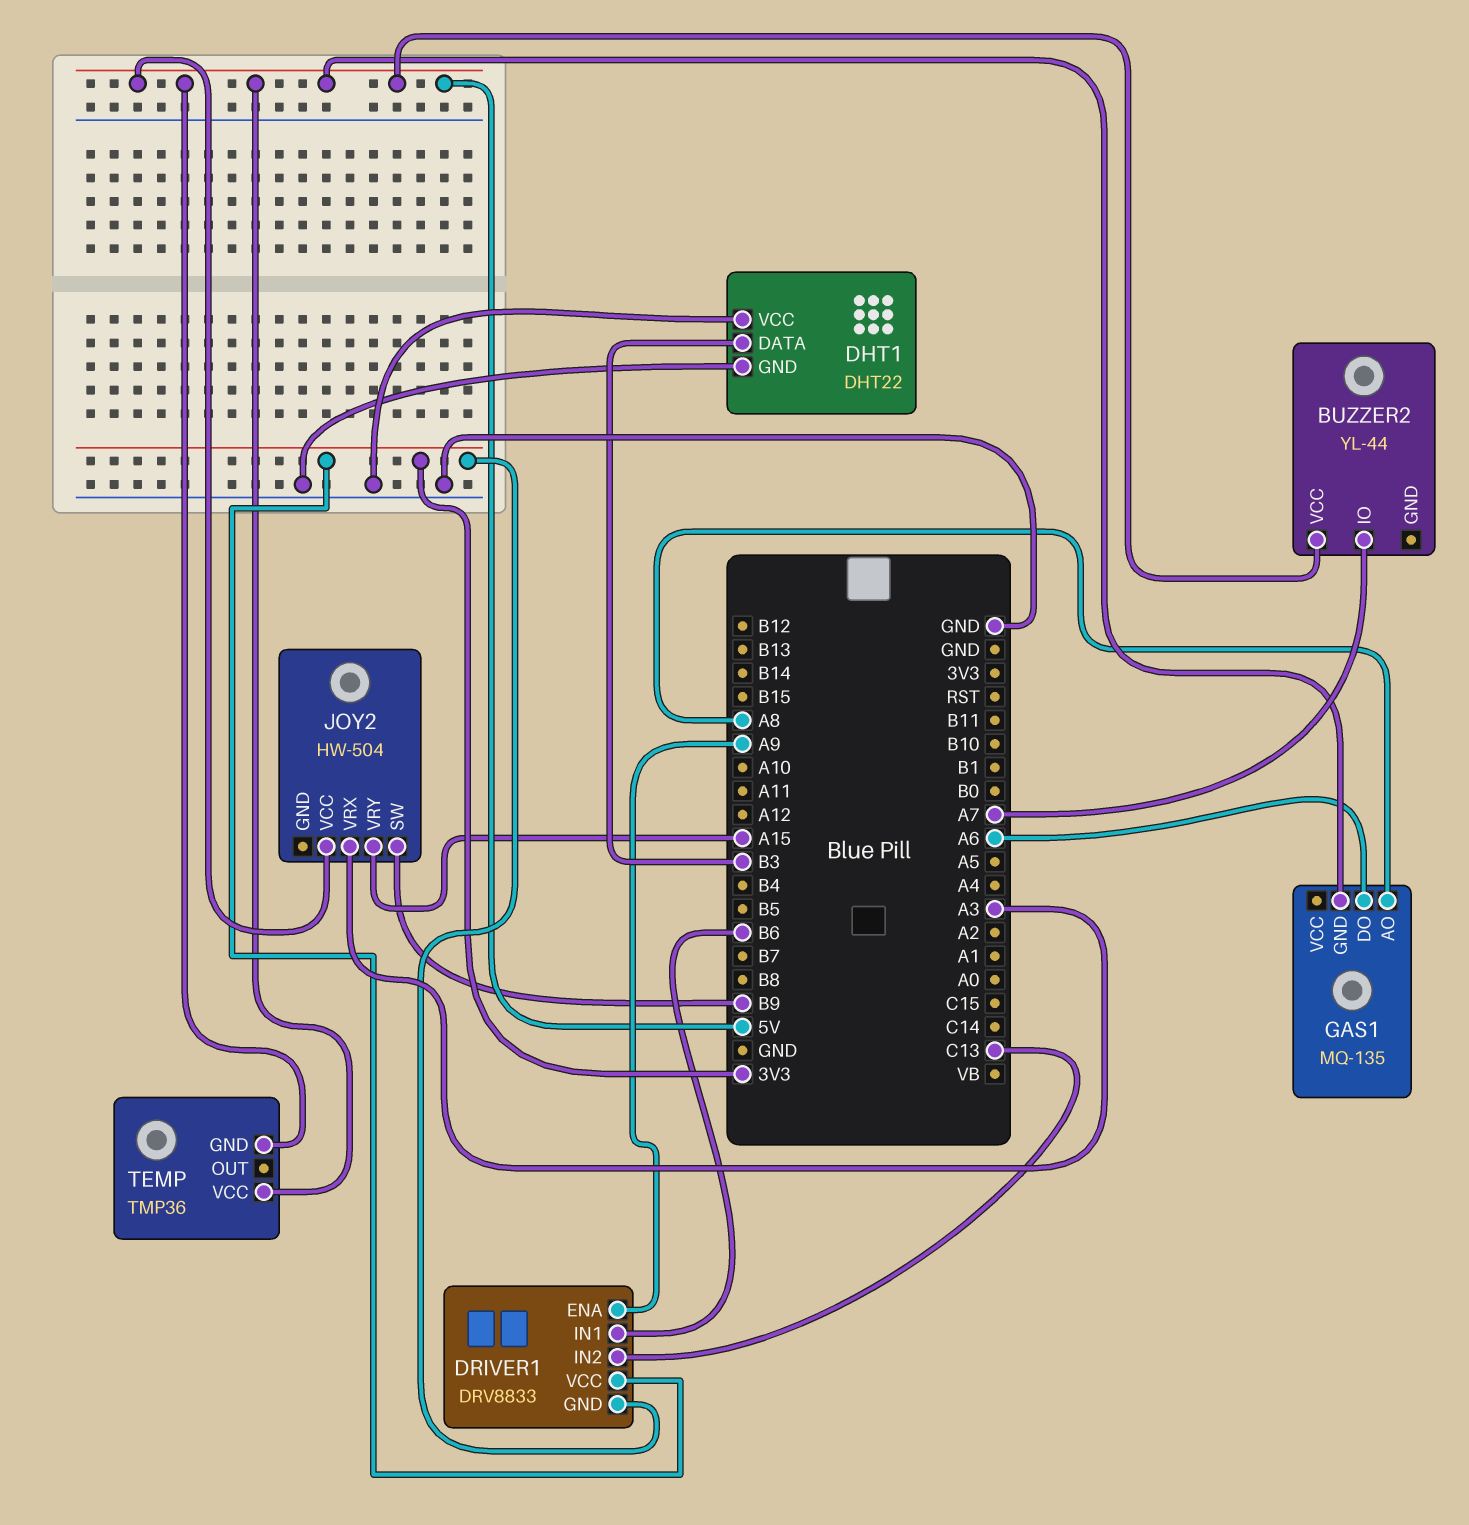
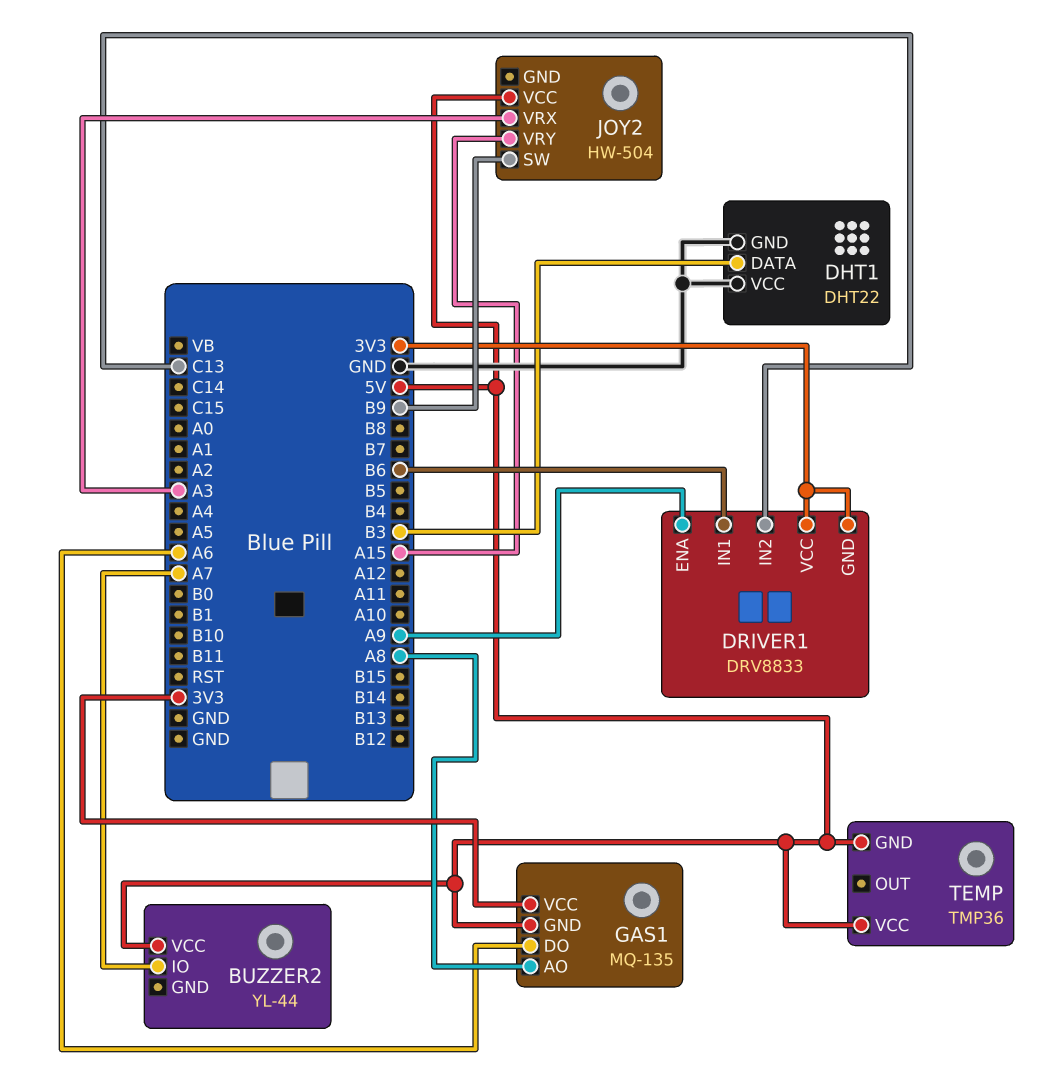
GAS1 pin VCC: none -> 3V3

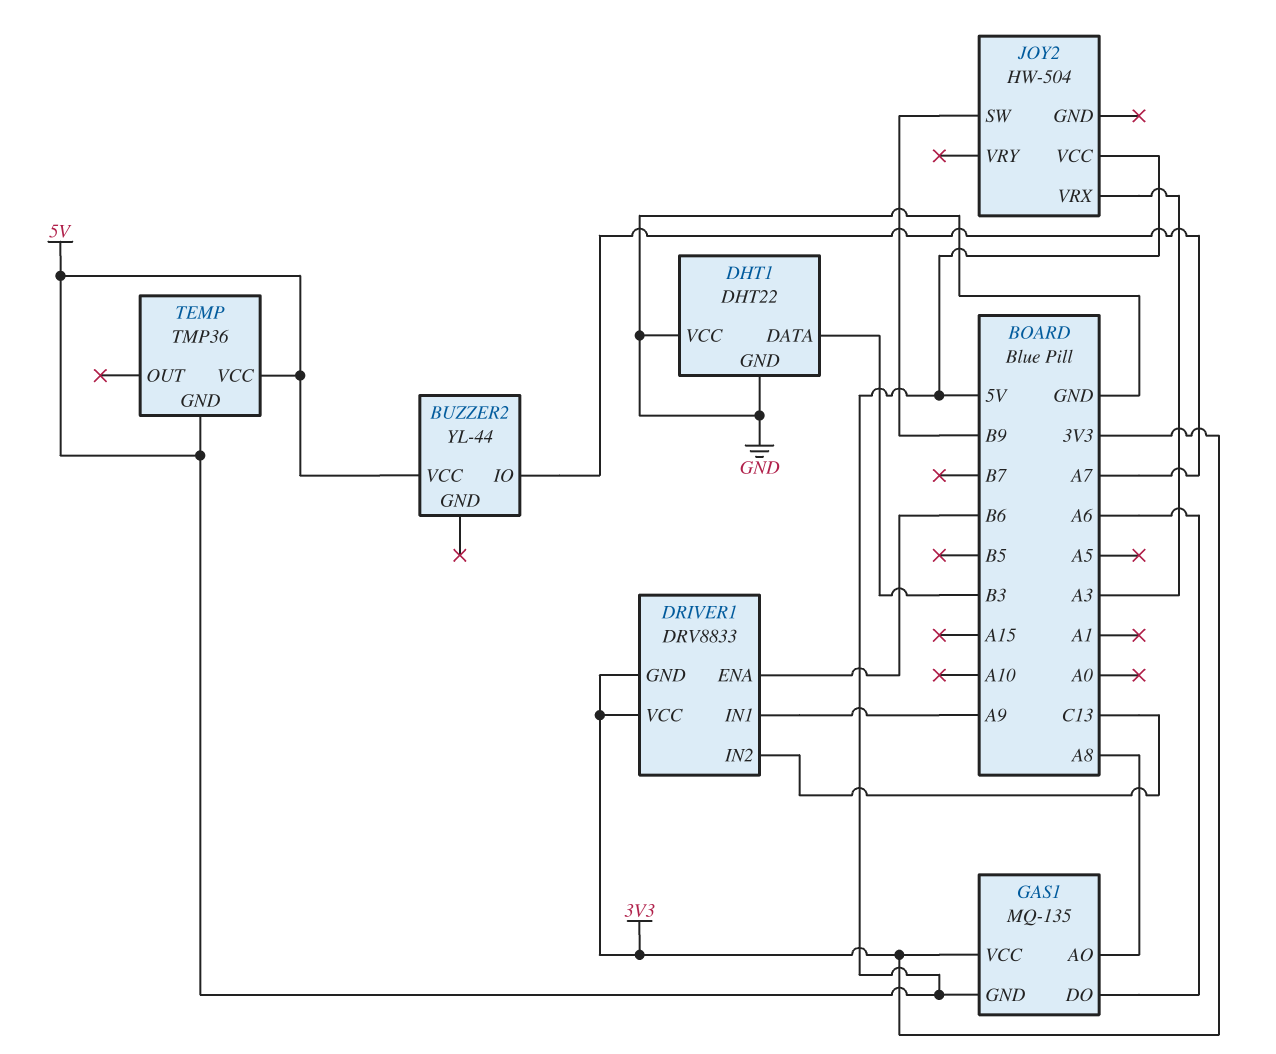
DRIVER1 pin ENA: A9 -> B6
DRIVER1 pin IN1: B6 -> A9
JOY2 pin VRY: A15 -> none

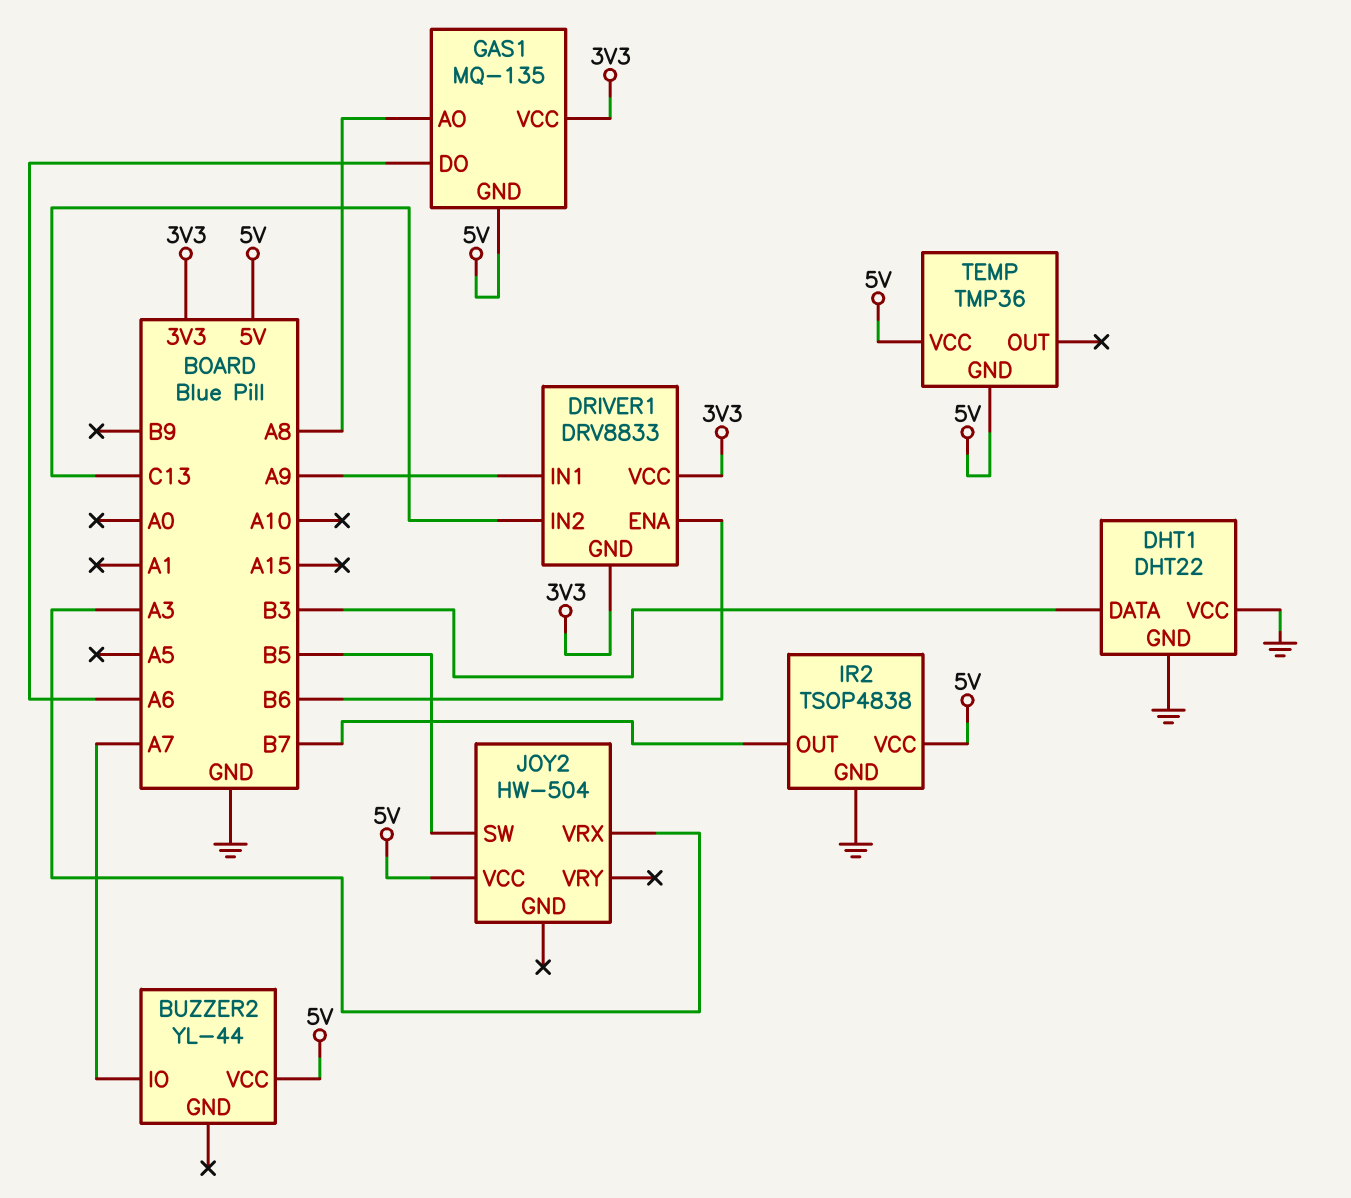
IR2: none -> TSOP4838
IR2 pin GND: none -> GND
IR2 pin OUT: none -> B7
IR2 pin VCC: none -> 5V
JOY2 pin SW: B9 -> B5

